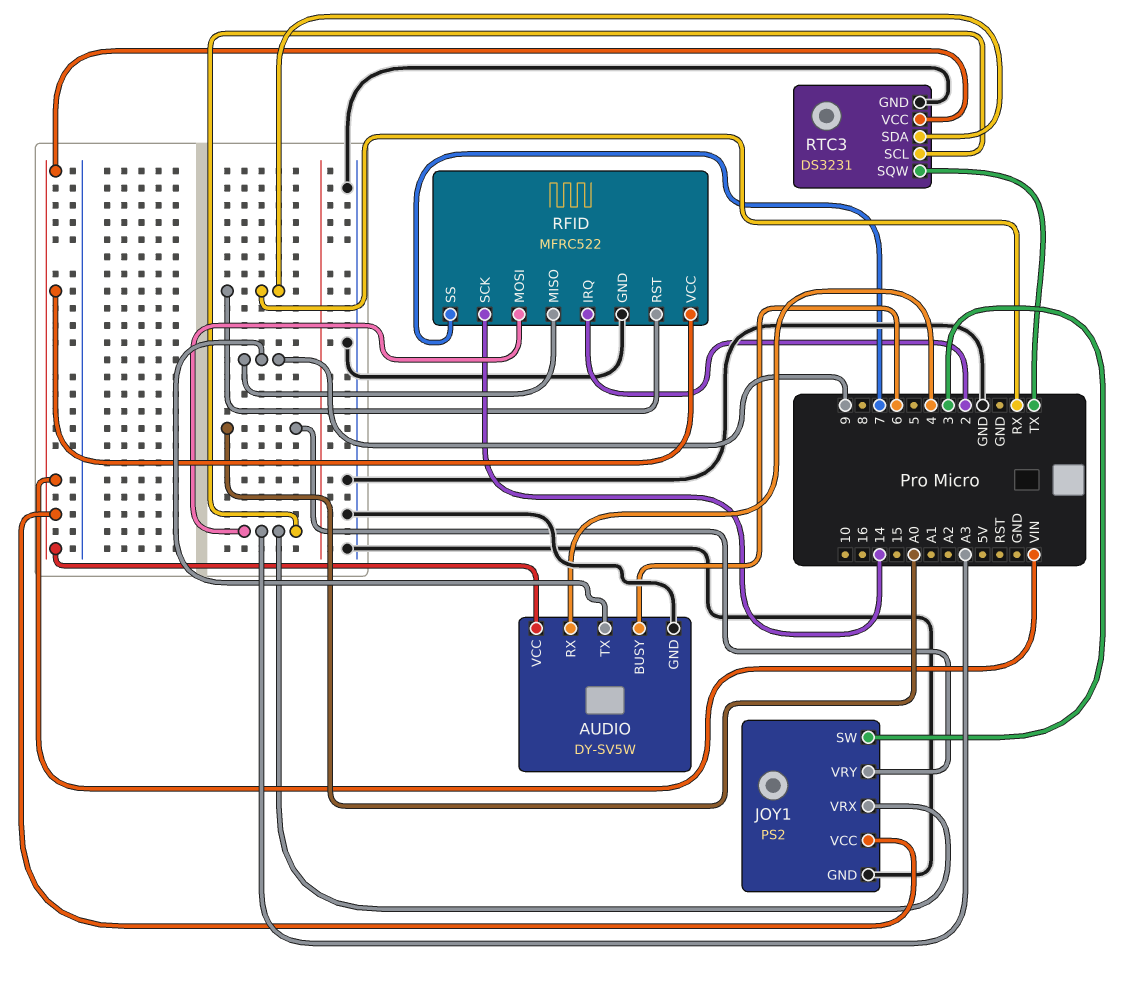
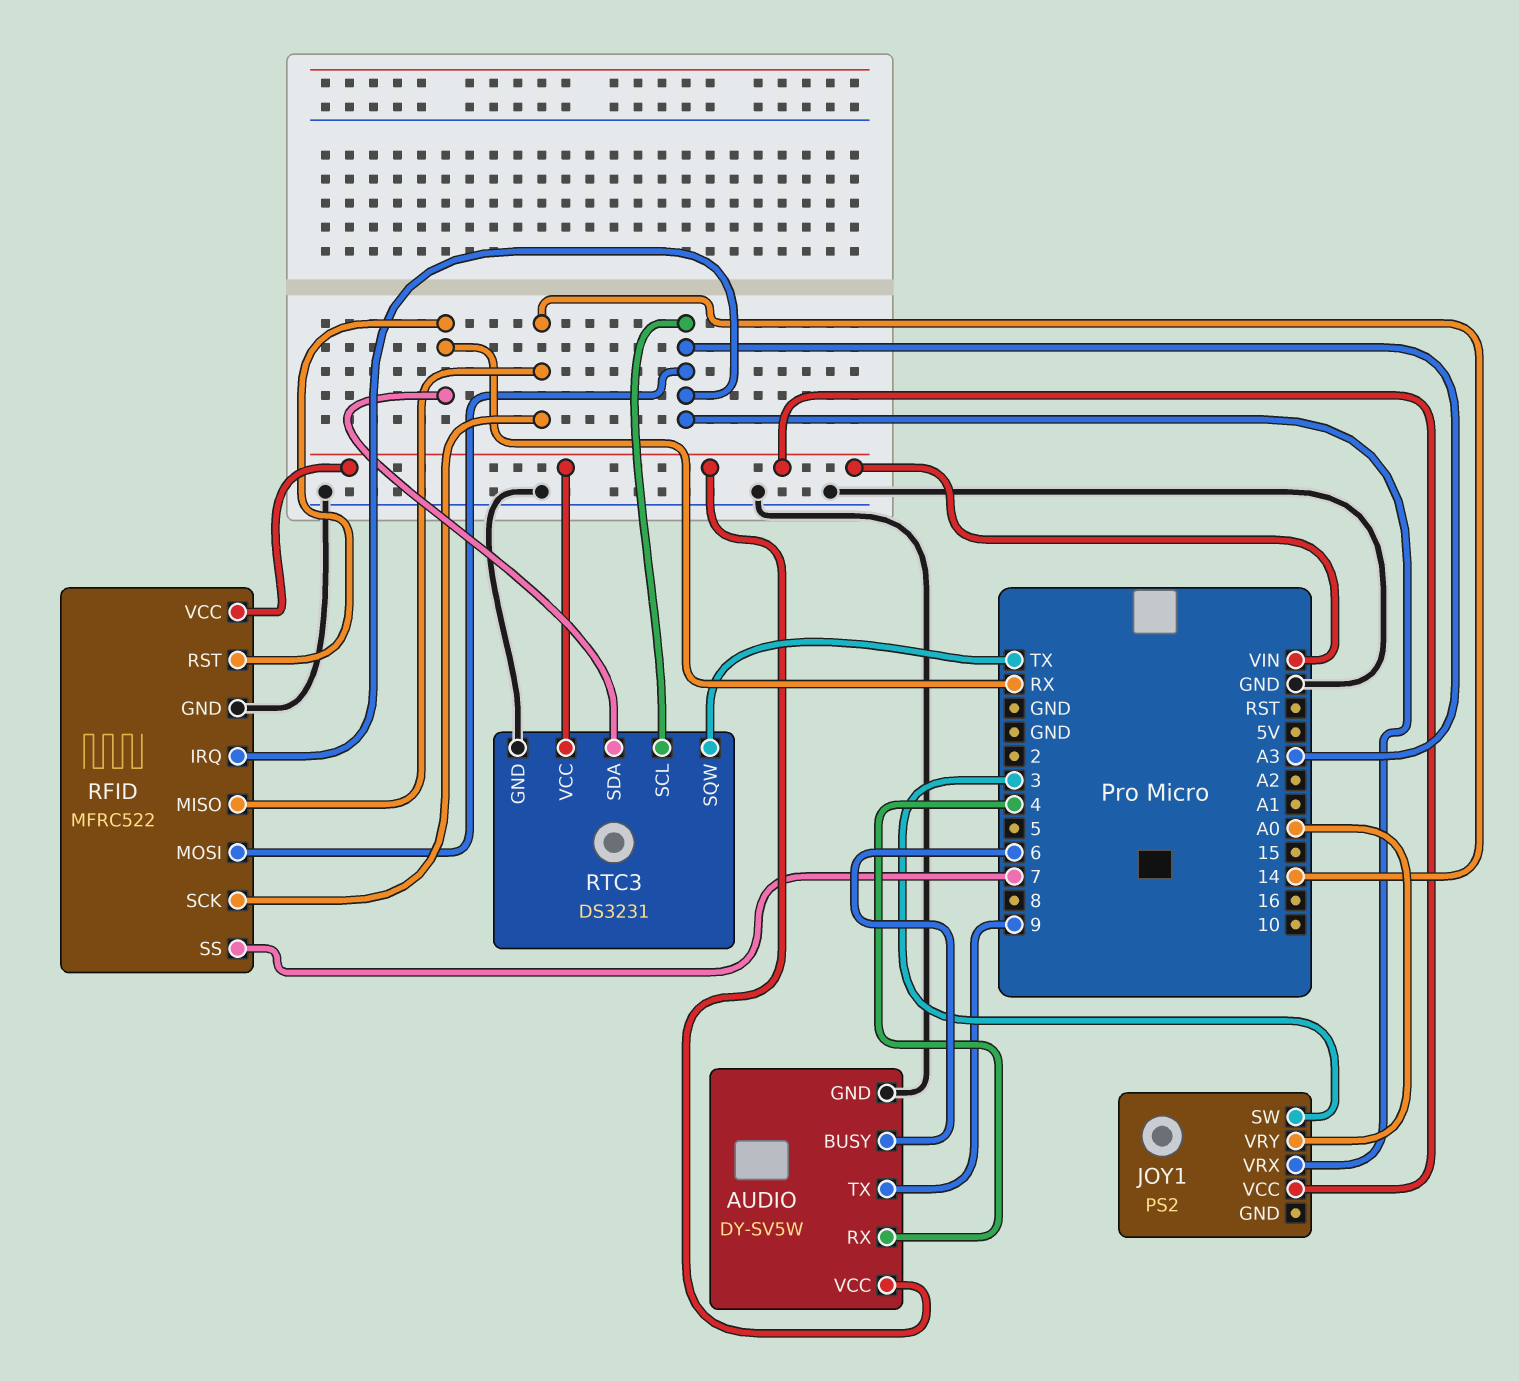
JOY1 pin GND: GND -> none
RFID pin IRQ: 2 -> A3
RFID pin MISO: 9 -> 14

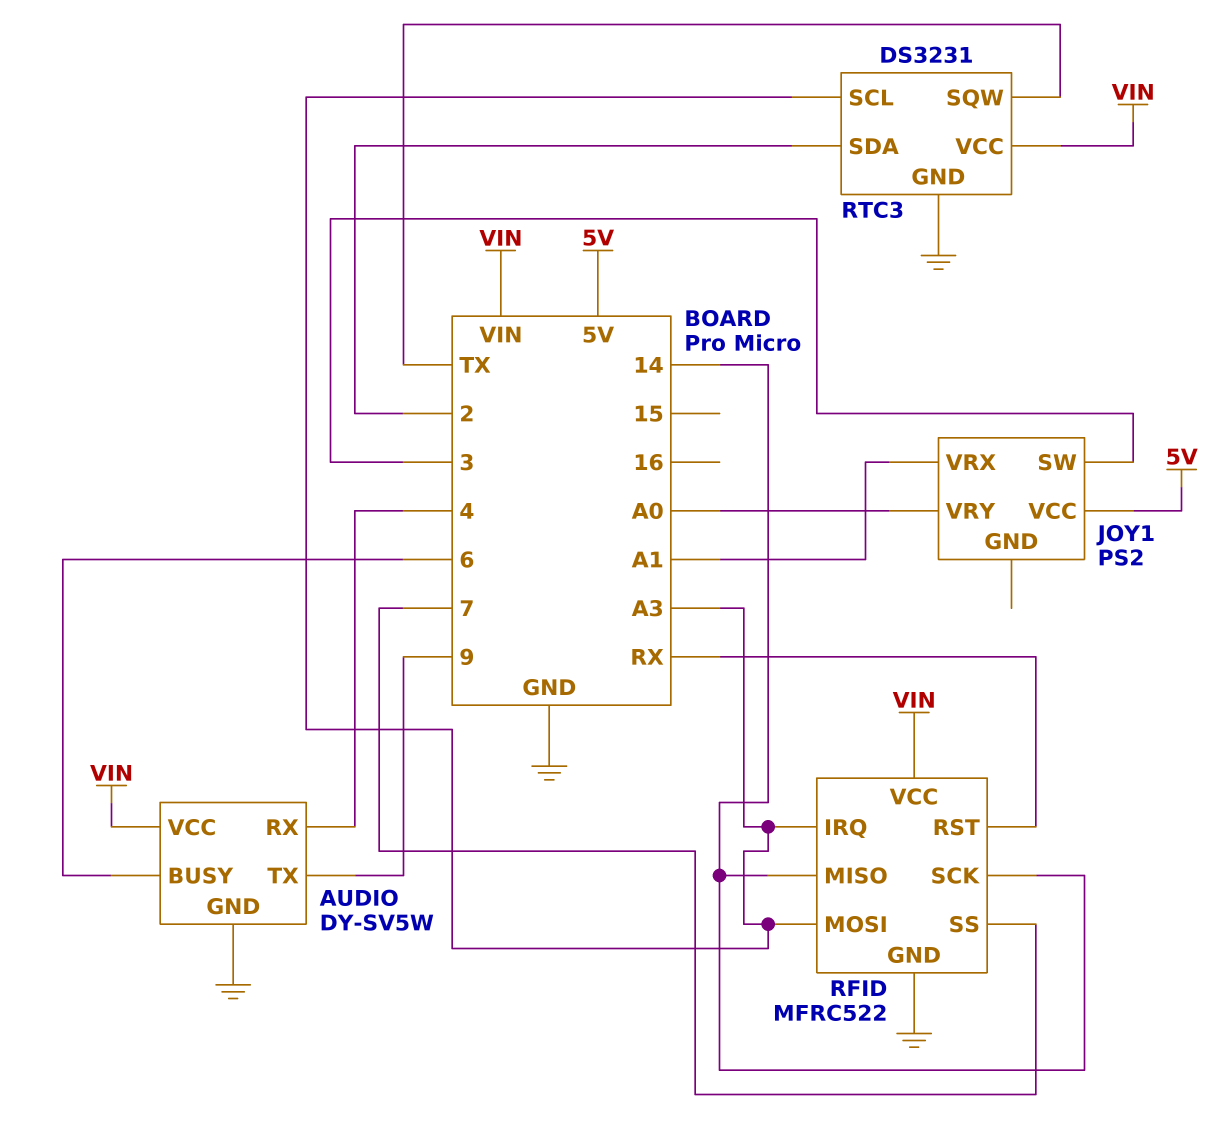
JOY1 pin VCC: VIN -> 5V
JOY1 pin VRX: A3 -> A1
RTC3 pin SDA: RX -> 2

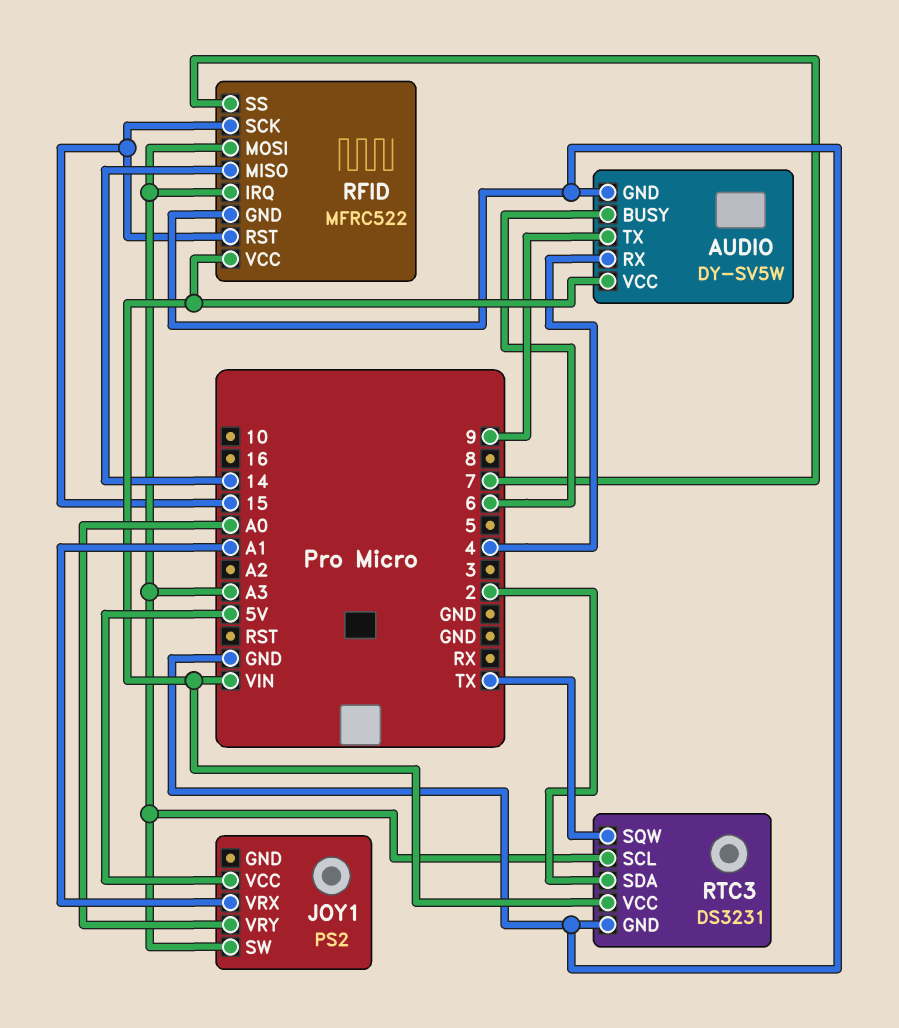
JOY1 pin SW: 3 -> A3
RFID pin RST: RX -> 15
RFID pin SCK: 14 -> 15

